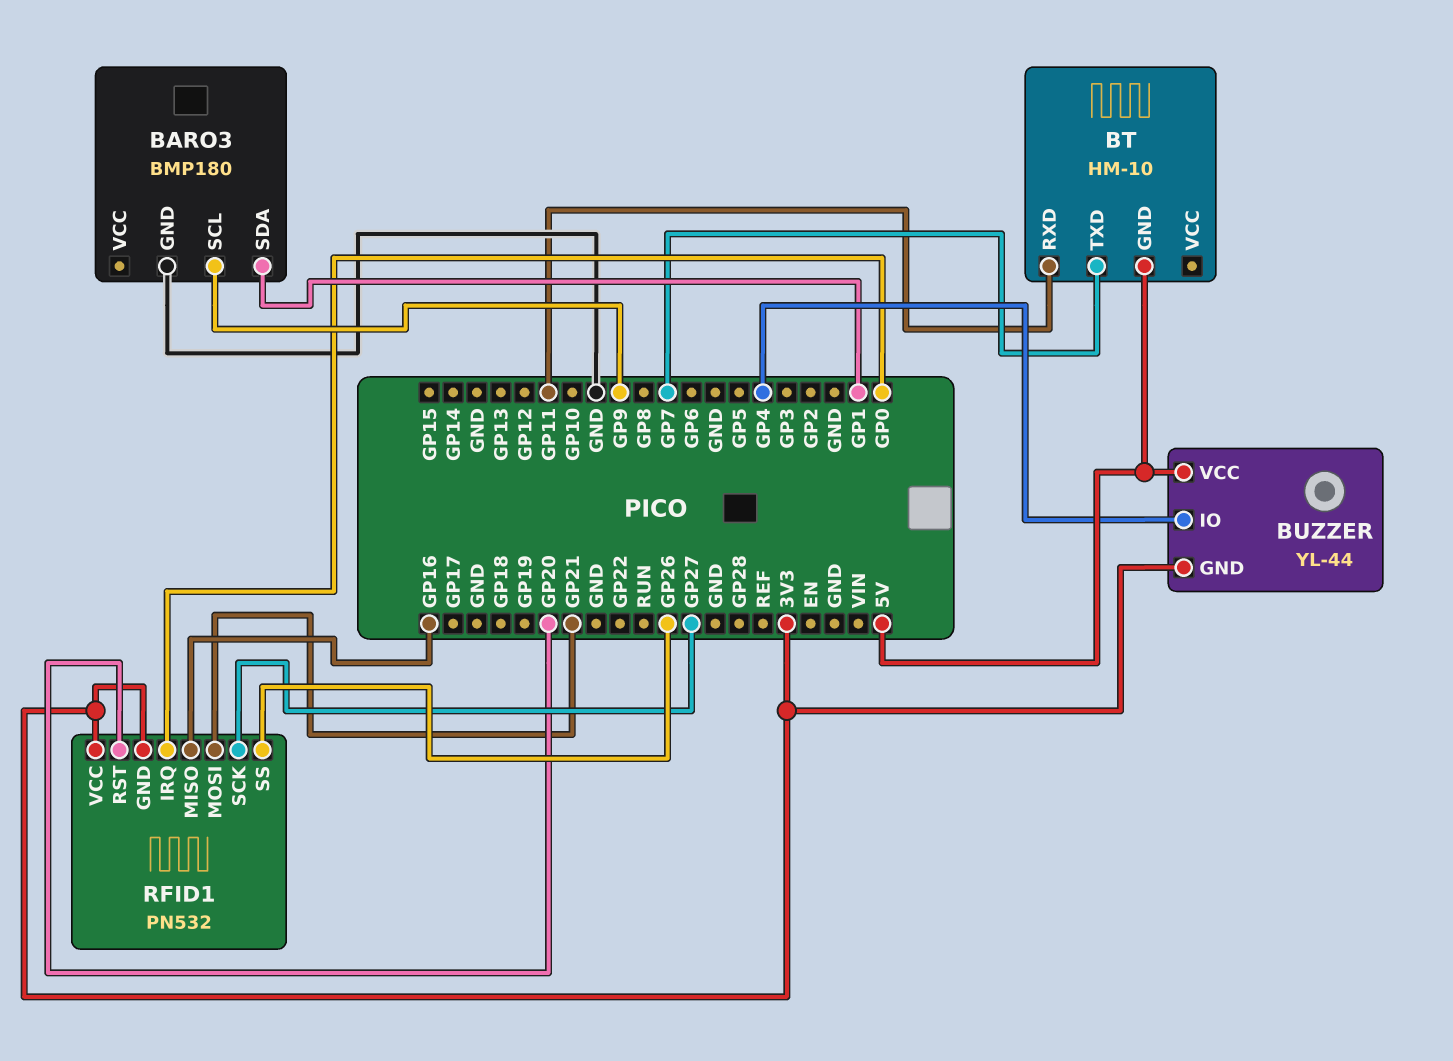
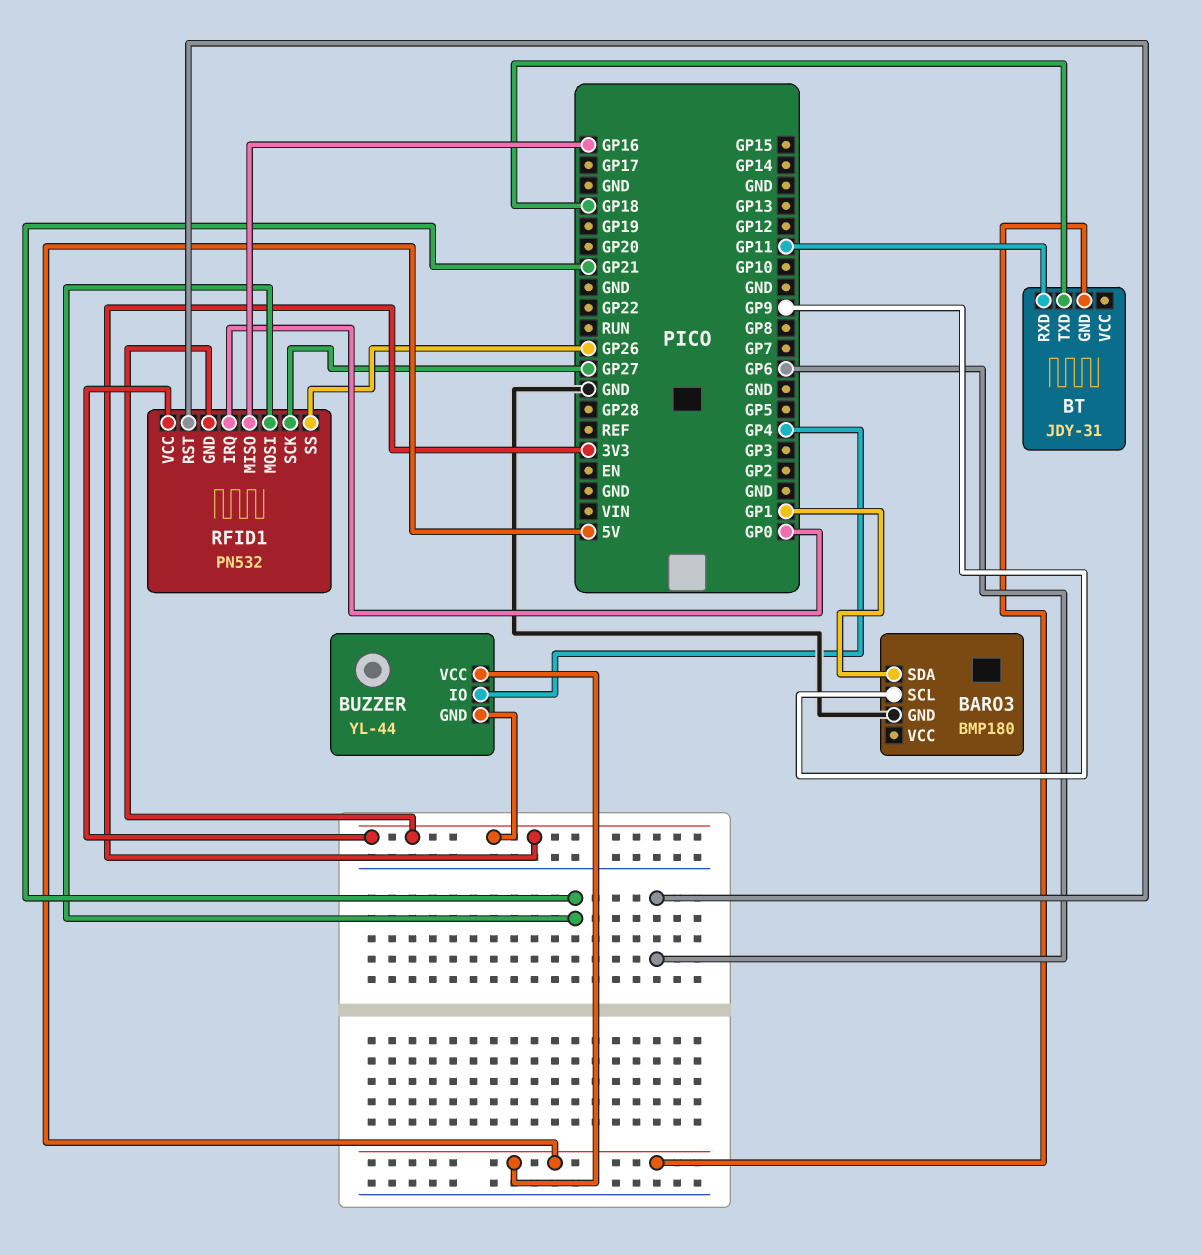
BT: HM-10 -> JDY-31
BT pin TXD: GP7 -> GP18
RFID1 pin RST: GP20 -> GP6

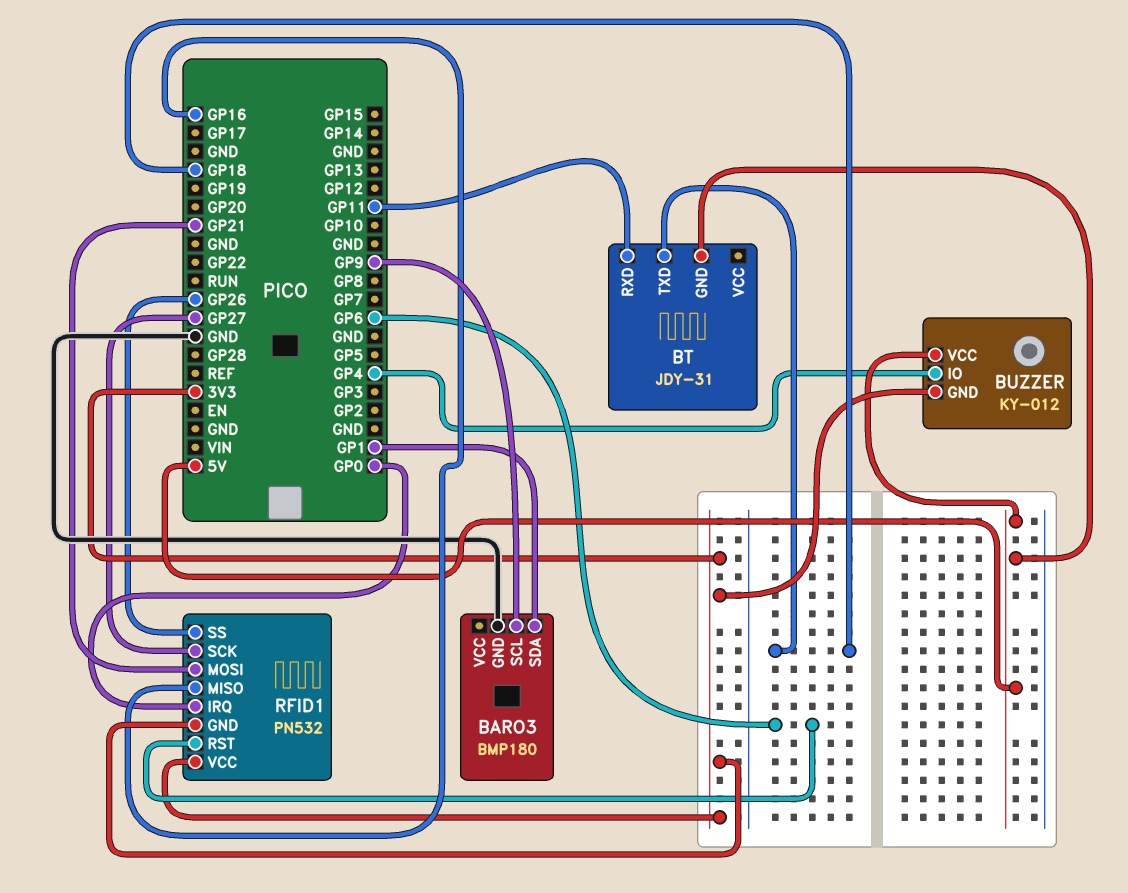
BUZZER: YL-44 -> KY-012

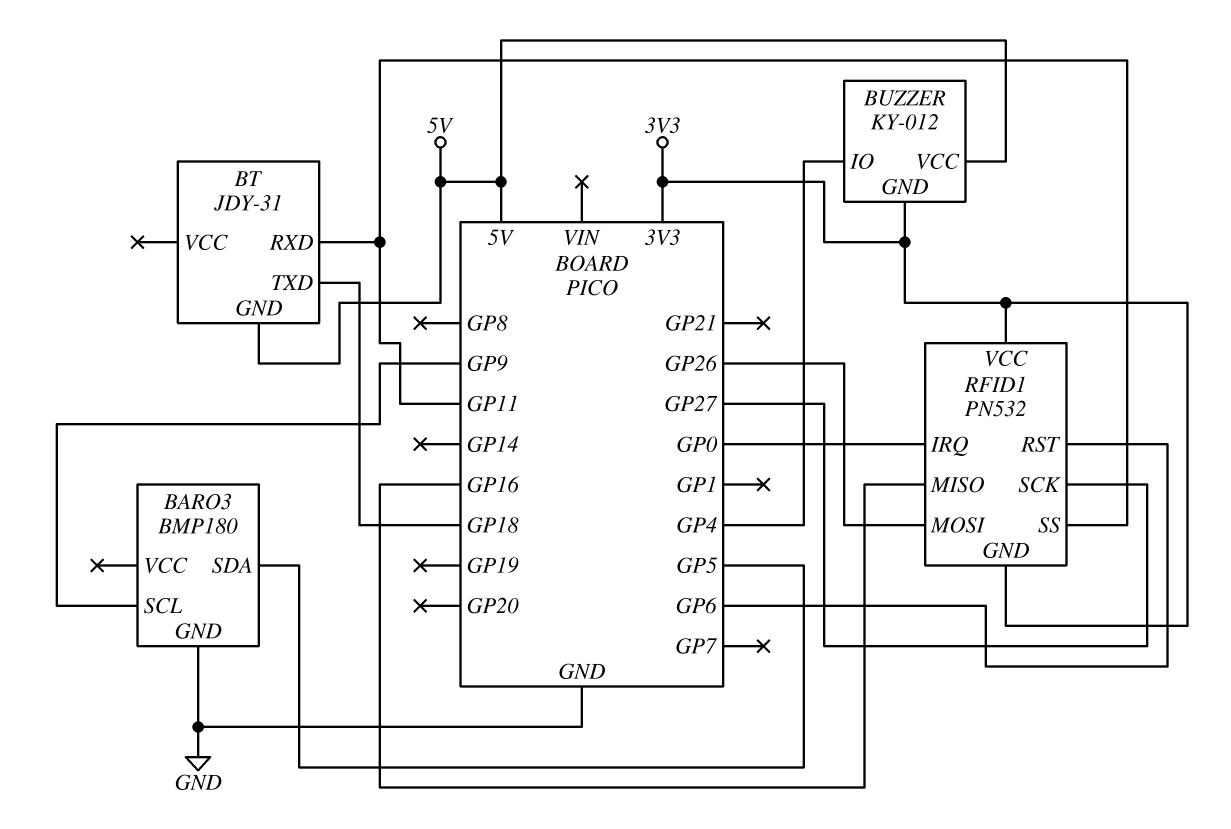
BARO3 pin SDA: GP1 -> GP5
RFID1 pin MOSI: GP21 -> GP26
RFID1 pin SS: GP26 -> GP11

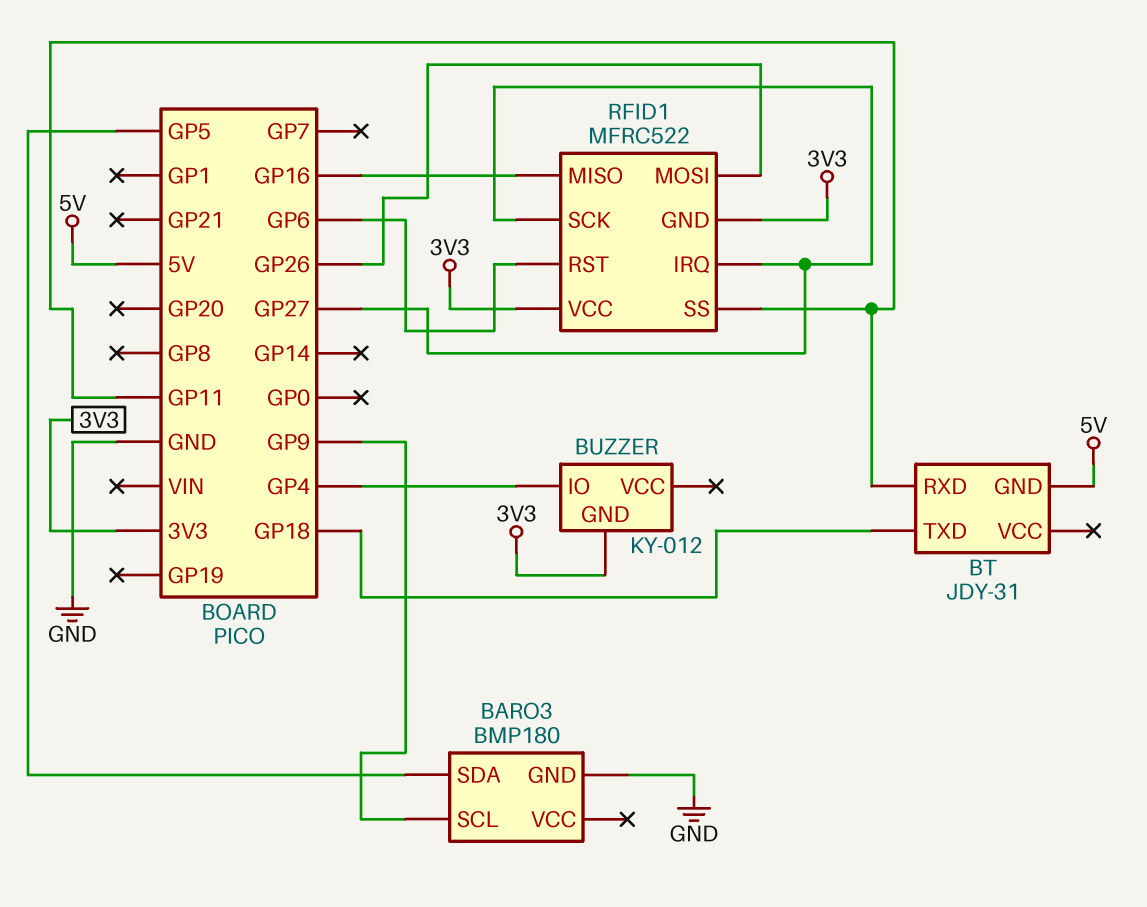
BUZZER pin VCC: 5V -> none
RFID1: PN532 -> MFRC522
RFID1 pin IRQ: GP0 -> GP27

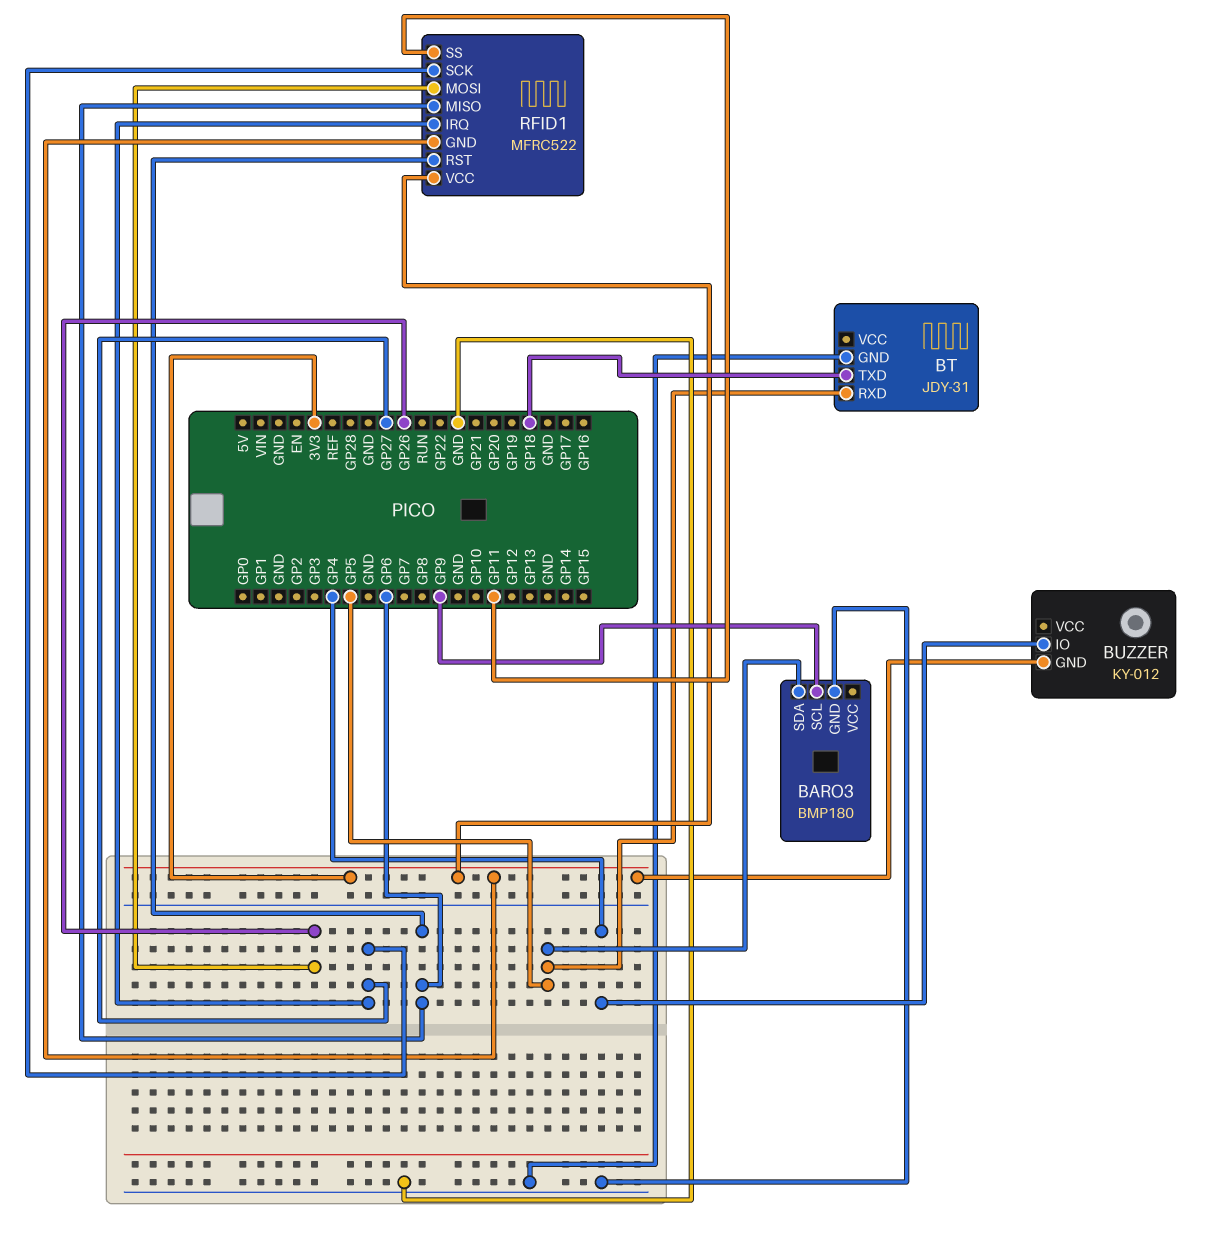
BT pin GND: 5V -> GND
BT pin RXD: GP11 -> GP5
RFID1 pin MISO: GP16 -> GP6

